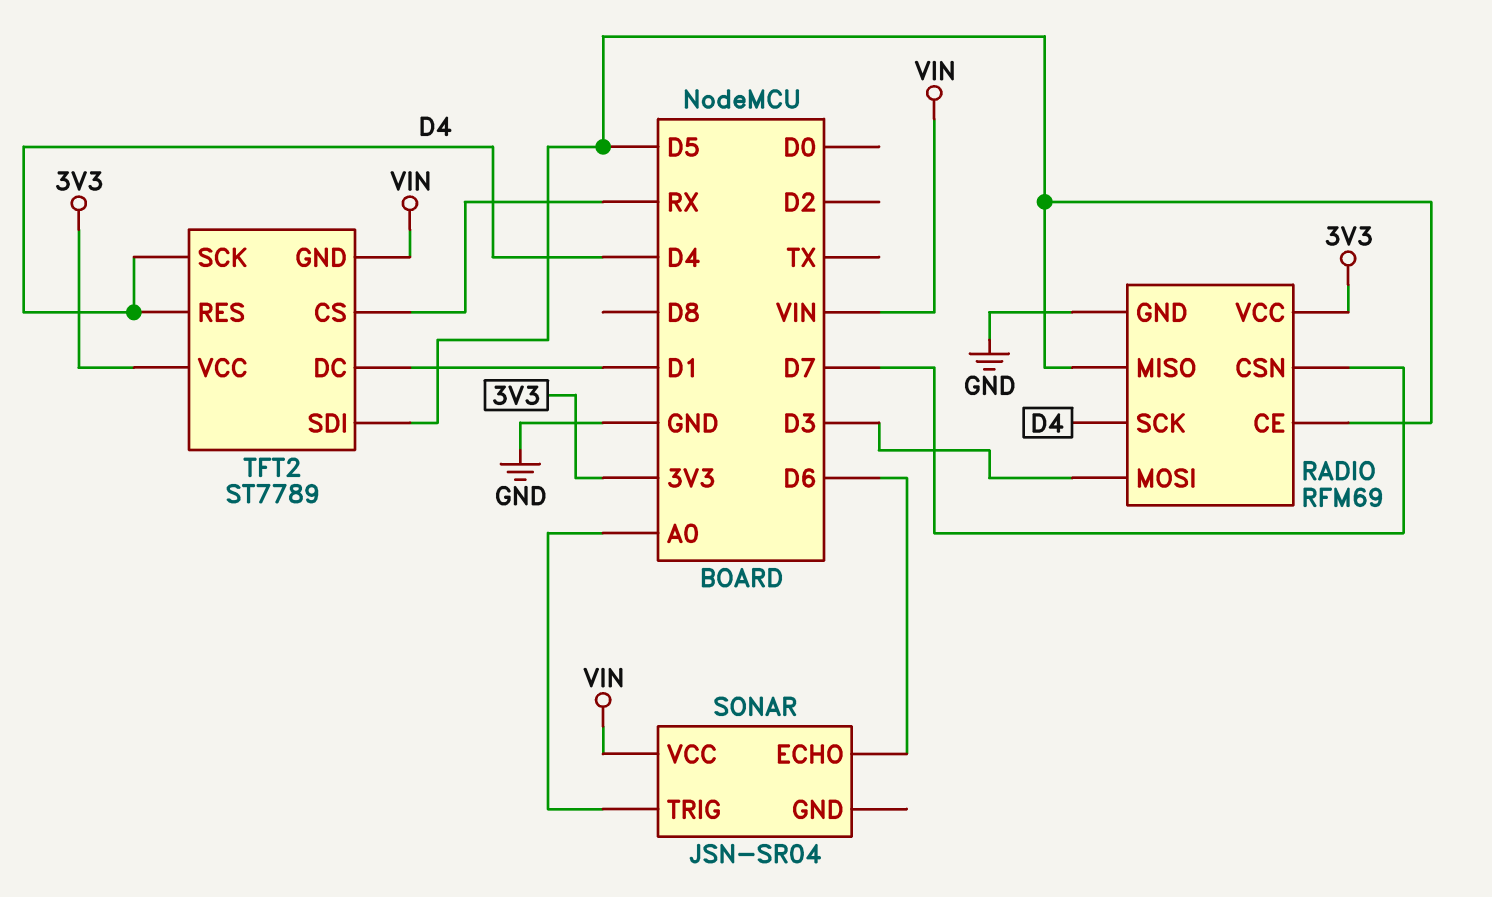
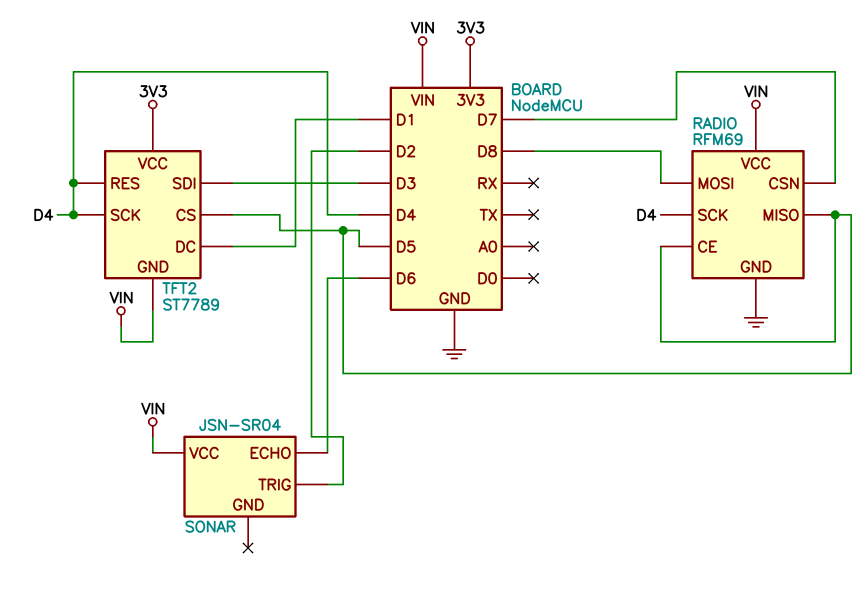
RADIO pin MOSI: D3 -> D8
RADIO pin VCC: 3V3 -> VIN
SONAR pin TRIG: A0 -> D2
TFT2 pin CS: RX -> D5
TFT2 pin SDI: D5 -> D3

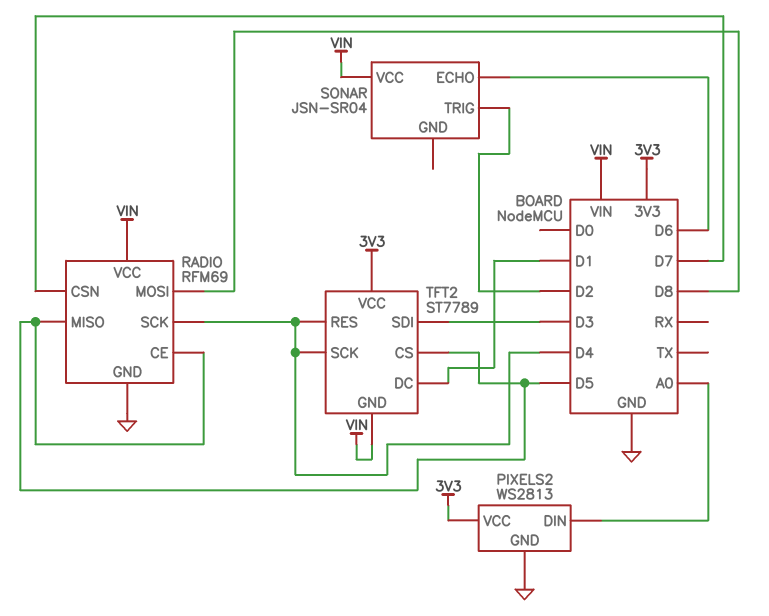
PIXELS2: none -> WS2813
PIXELS2 pin DIN: none -> A0
PIXELS2 pin GND: none -> GND
PIXELS2 pin VCC: none -> 3V3

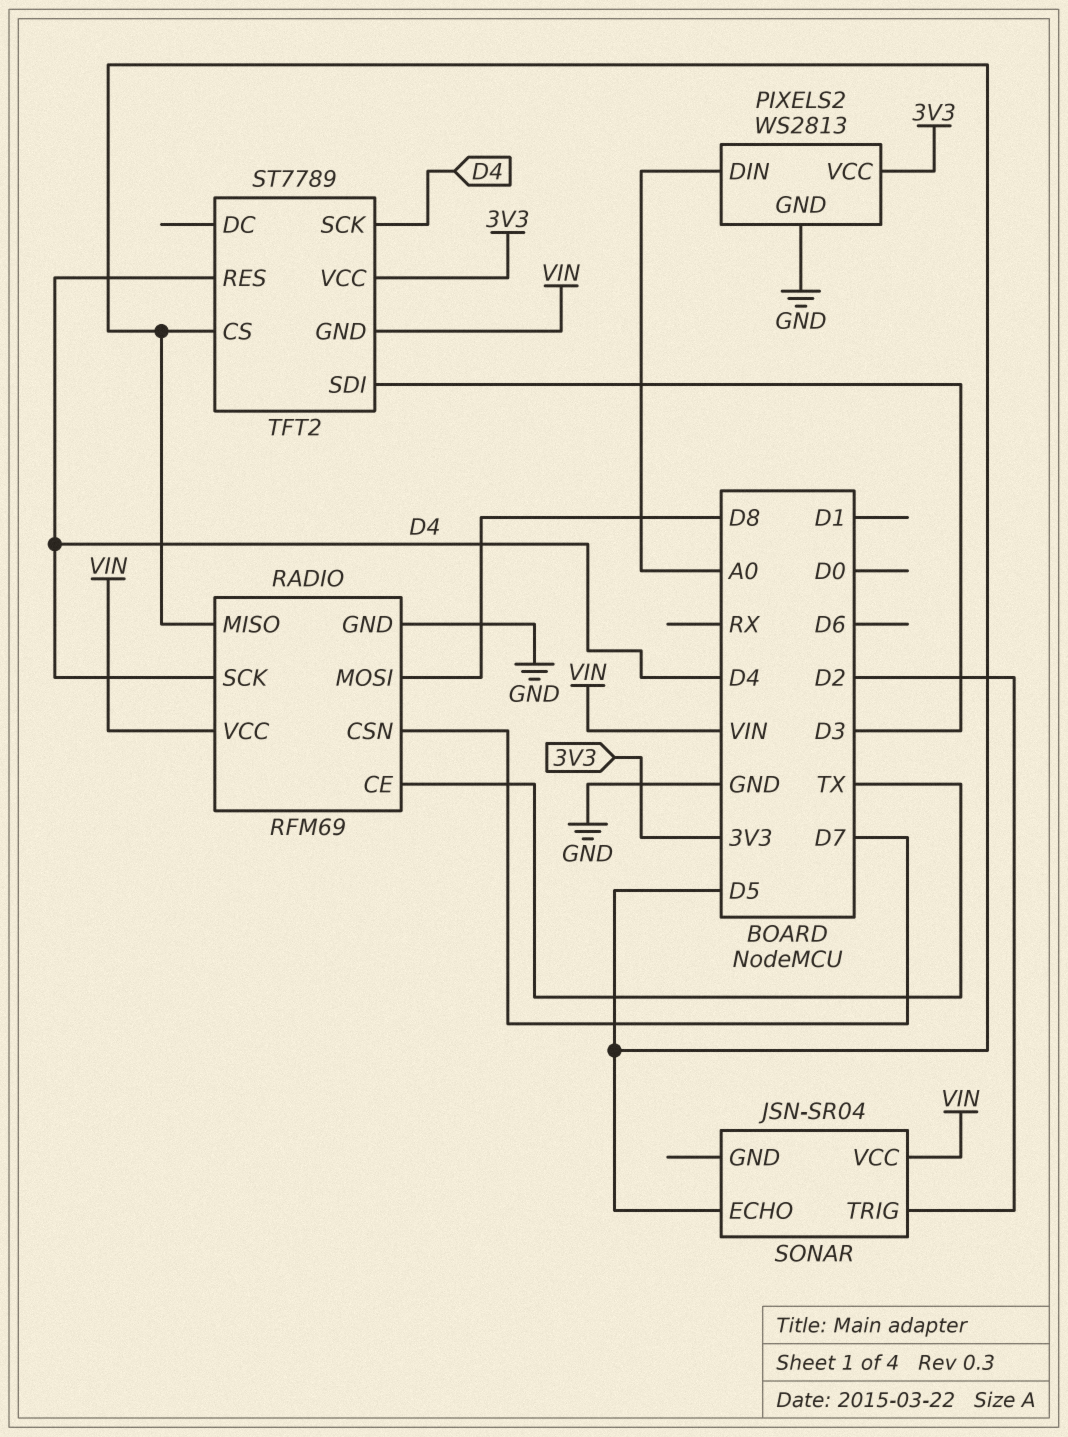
RADIO pin CE: D5 -> TX
SONAR pin ECHO: D6 -> D5
TFT2 pin DC: D1 -> none

